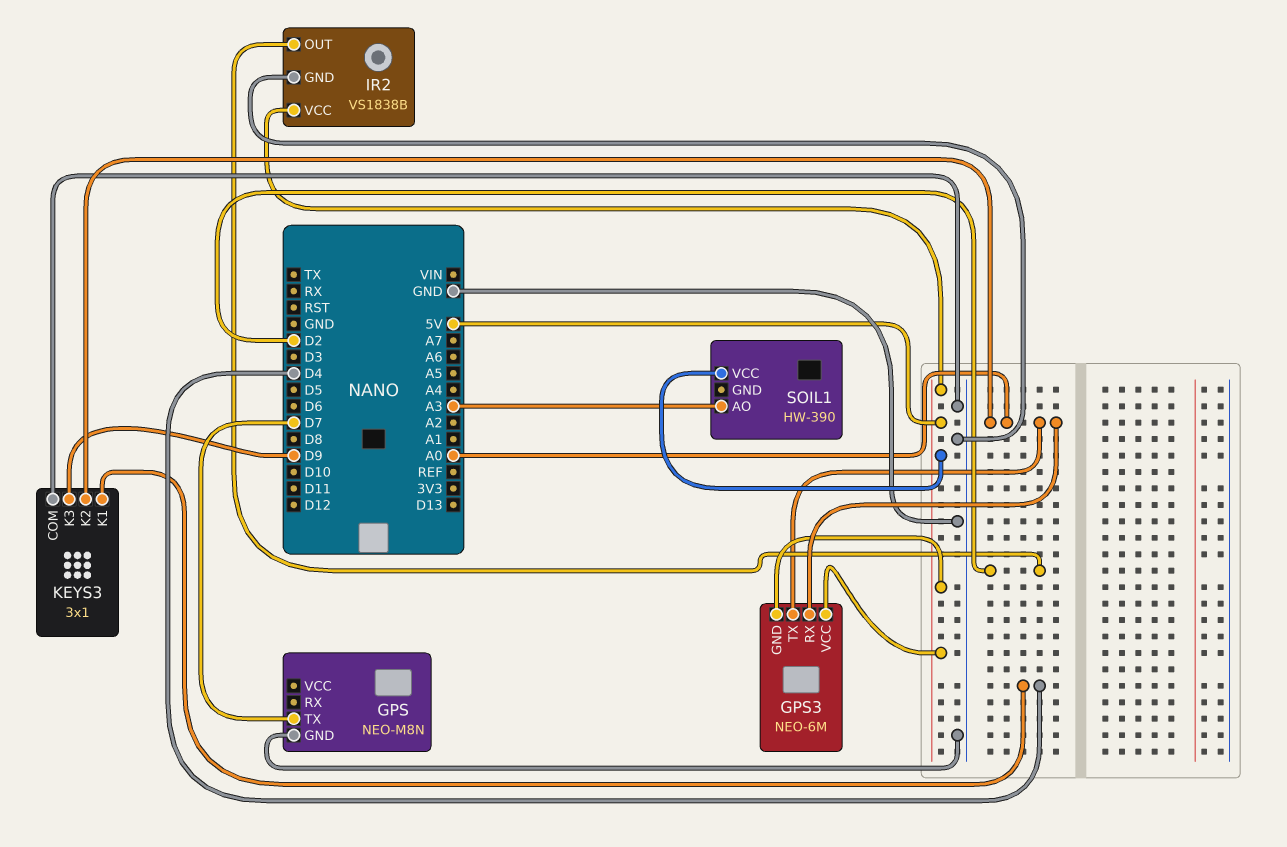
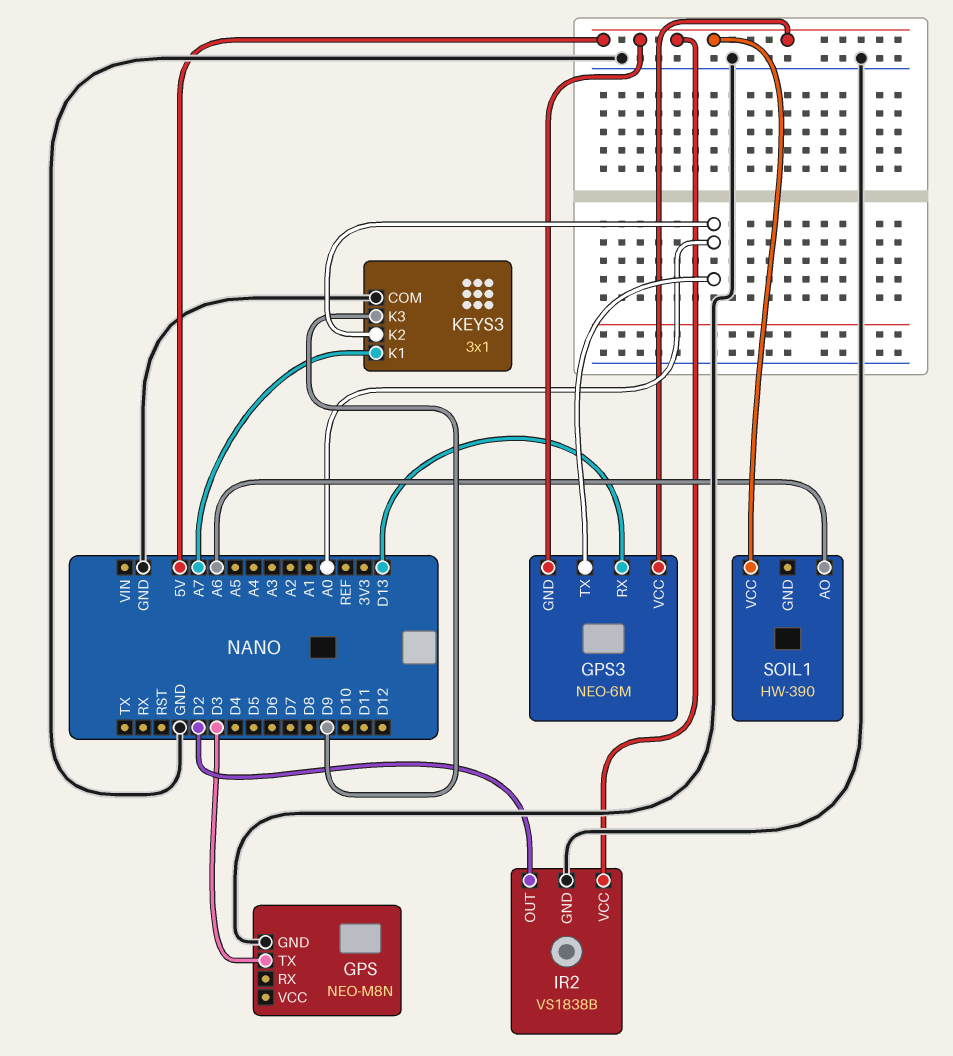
GPS pin TX: D7 -> D3
GPS3 pin RX: A0 -> D13
KEYS3 pin K1: D4 -> A7
SOIL1 pin AO: A3 -> A6

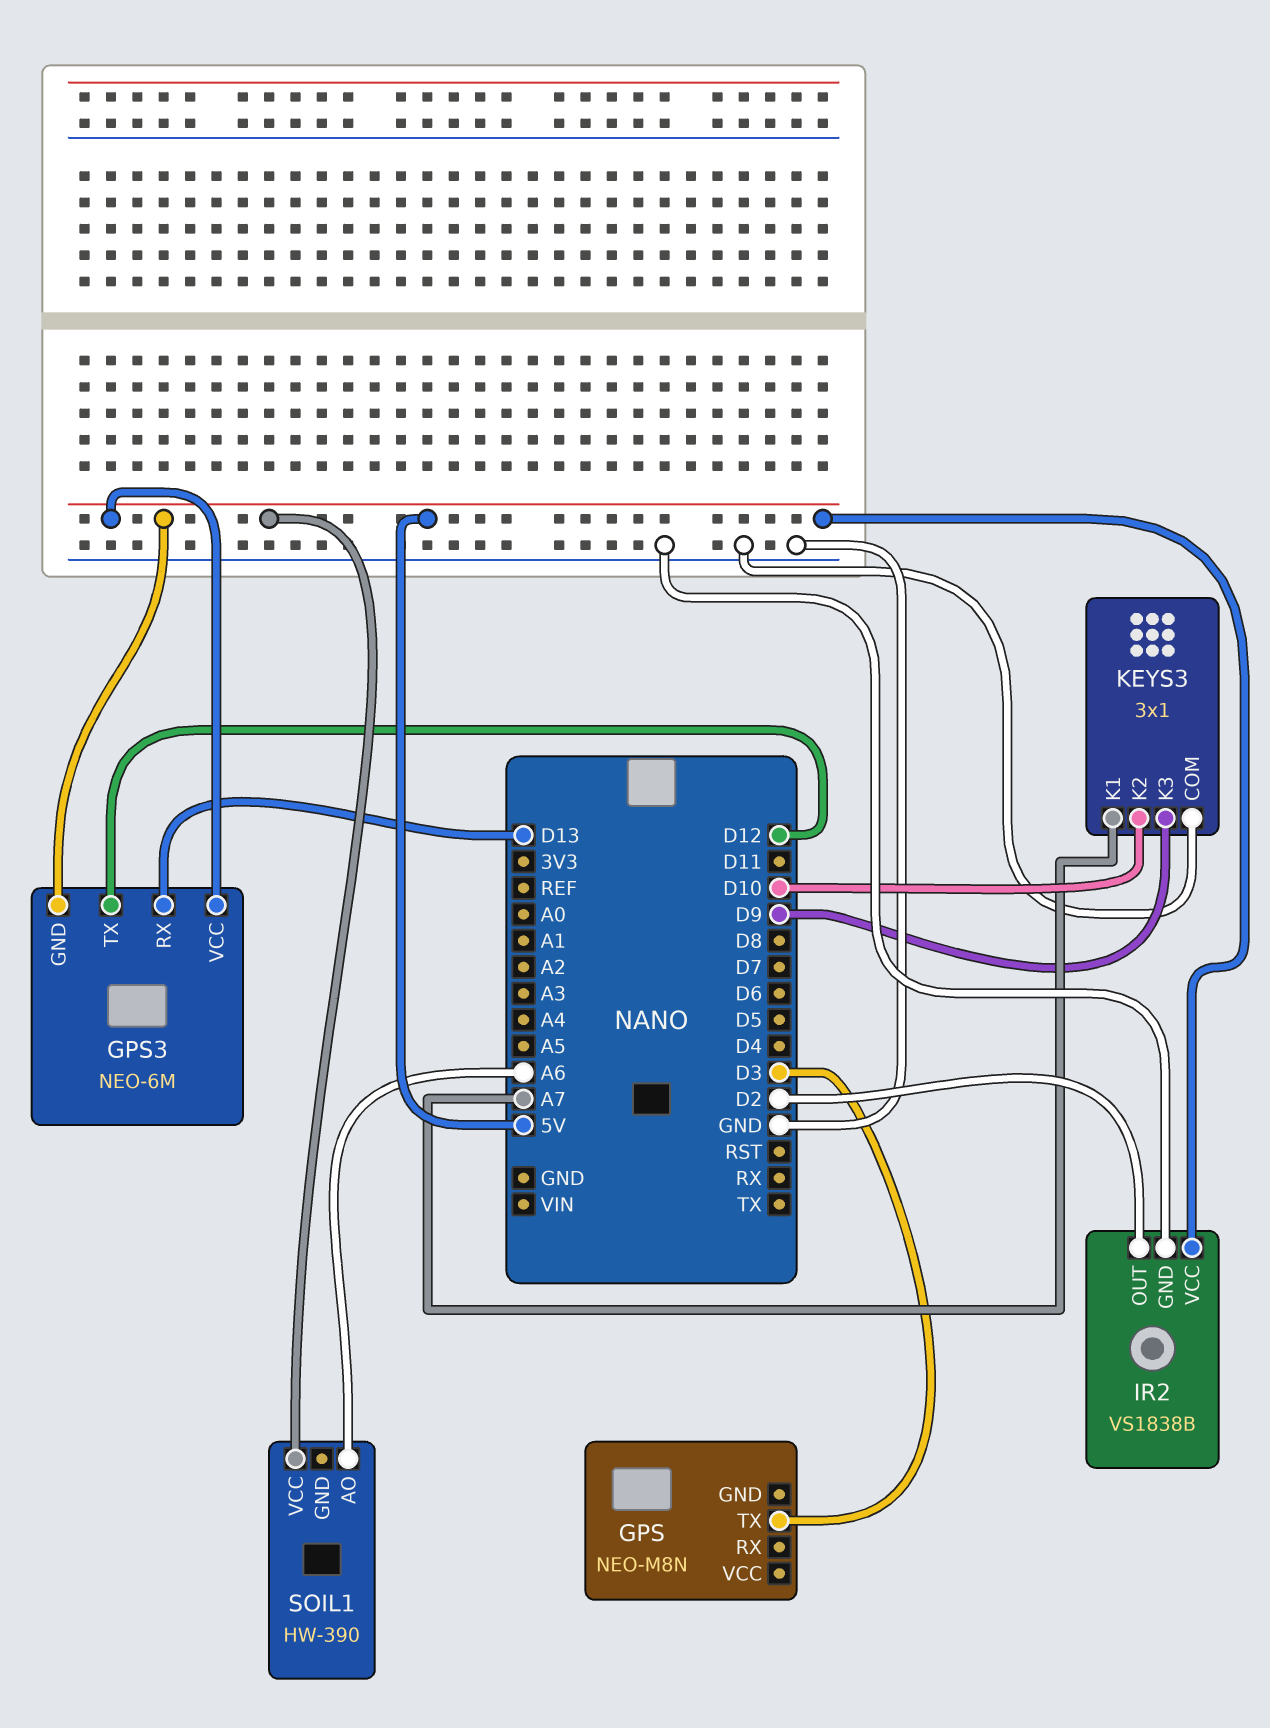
GPS pin GND: GND -> none
GPS3 pin TX: A0 -> D12
KEYS3 pin K2: A0 -> D10

